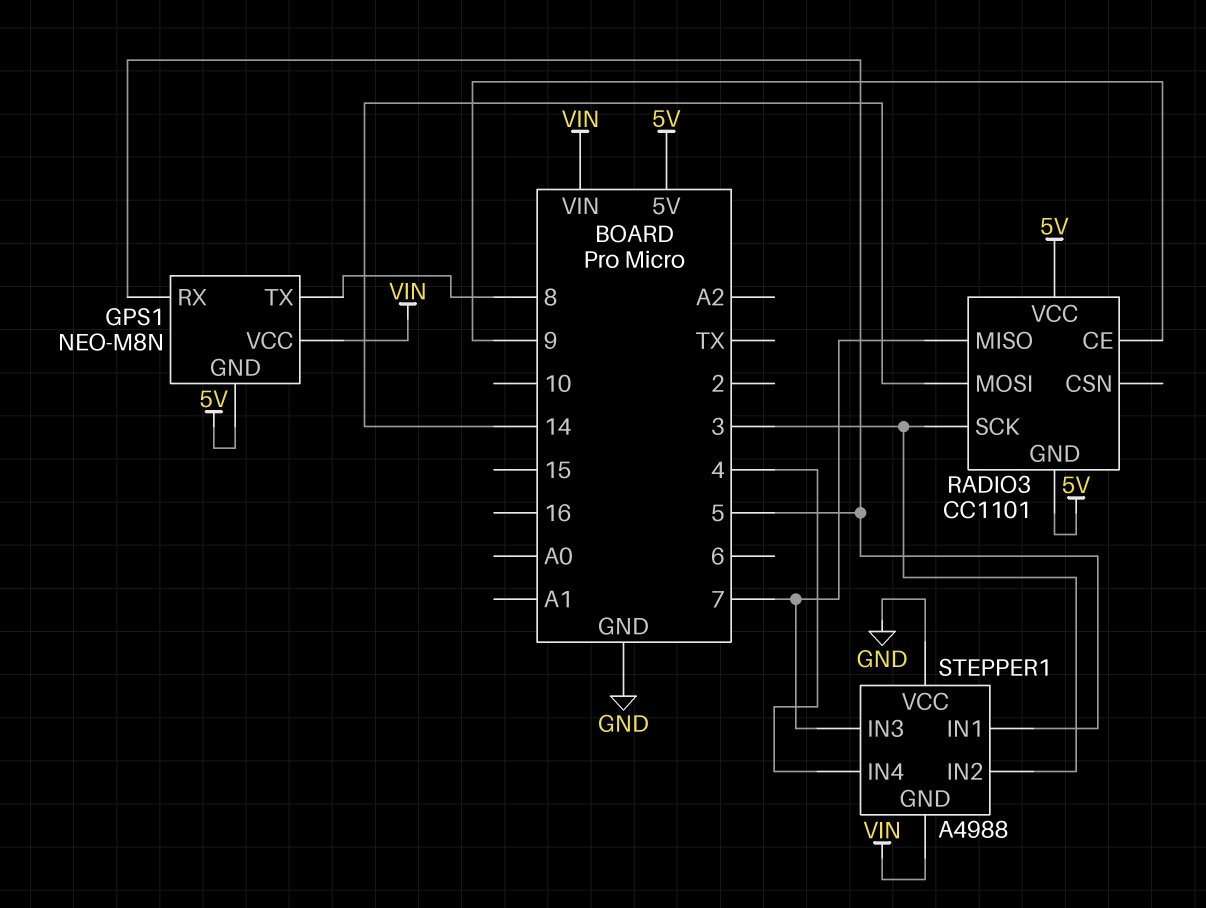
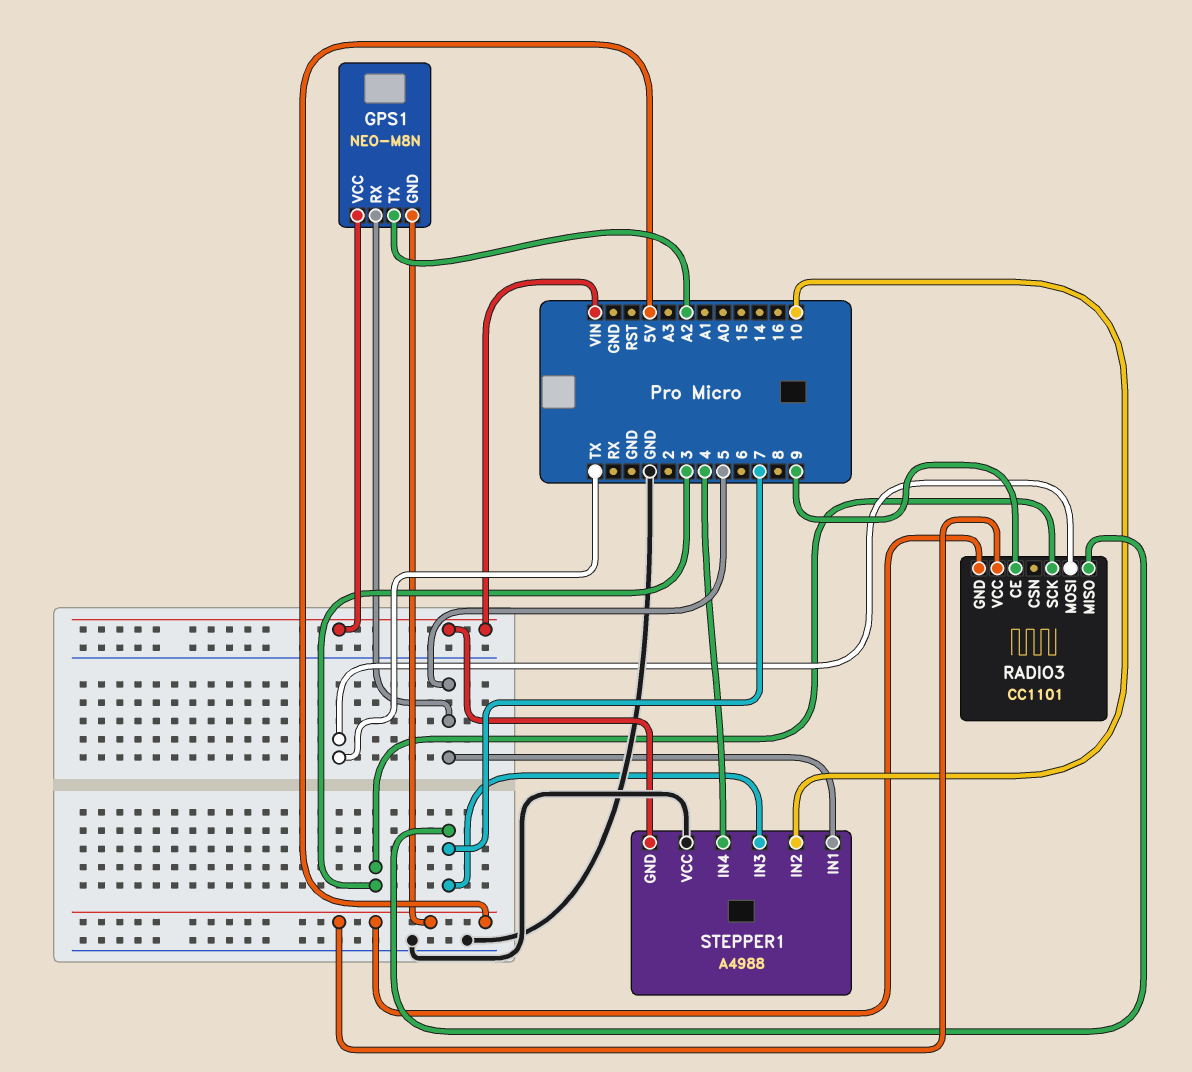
GPS1 pin TX: 8 -> A2
RADIO3 pin MOSI: 14 -> TX
STEPPER1 pin IN2: 3 -> 10

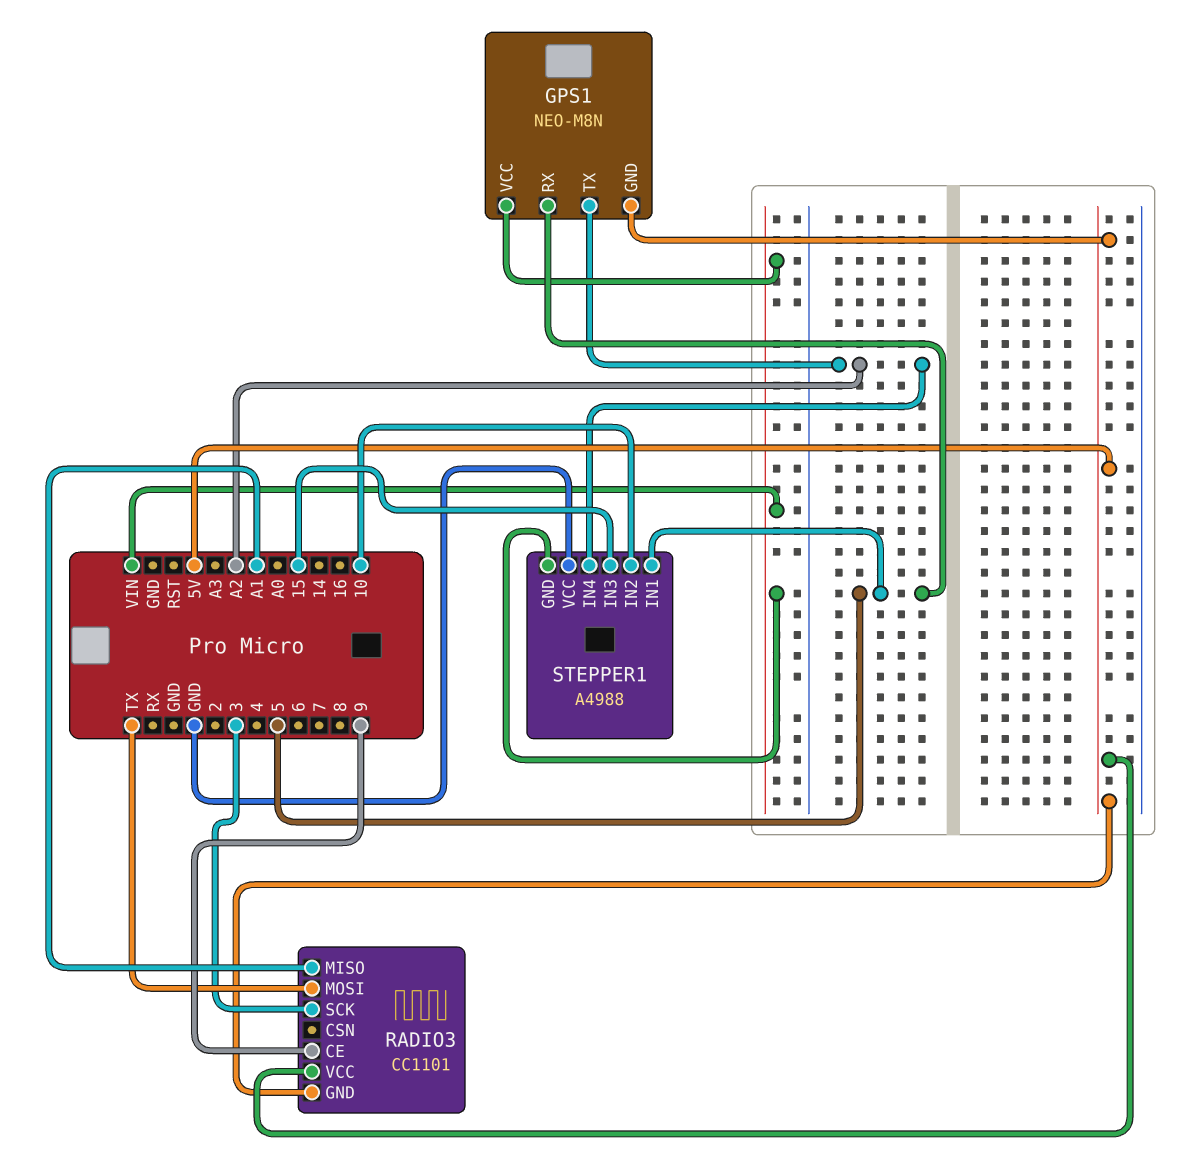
RADIO3 pin MISO: 7 -> A1
STEPPER1 pin IN3: 7 -> 15
STEPPER1 pin IN4: 4 -> A2

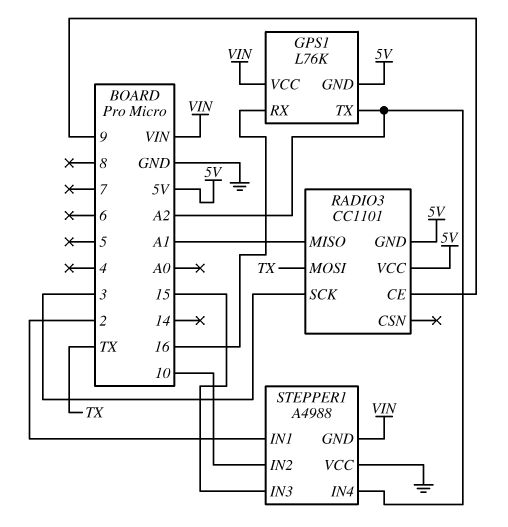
GPS1: NEO-M8N -> L76K
GPS1 pin RX: 5 -> 16
STEPPER1 pin IN1: 5 -> 2

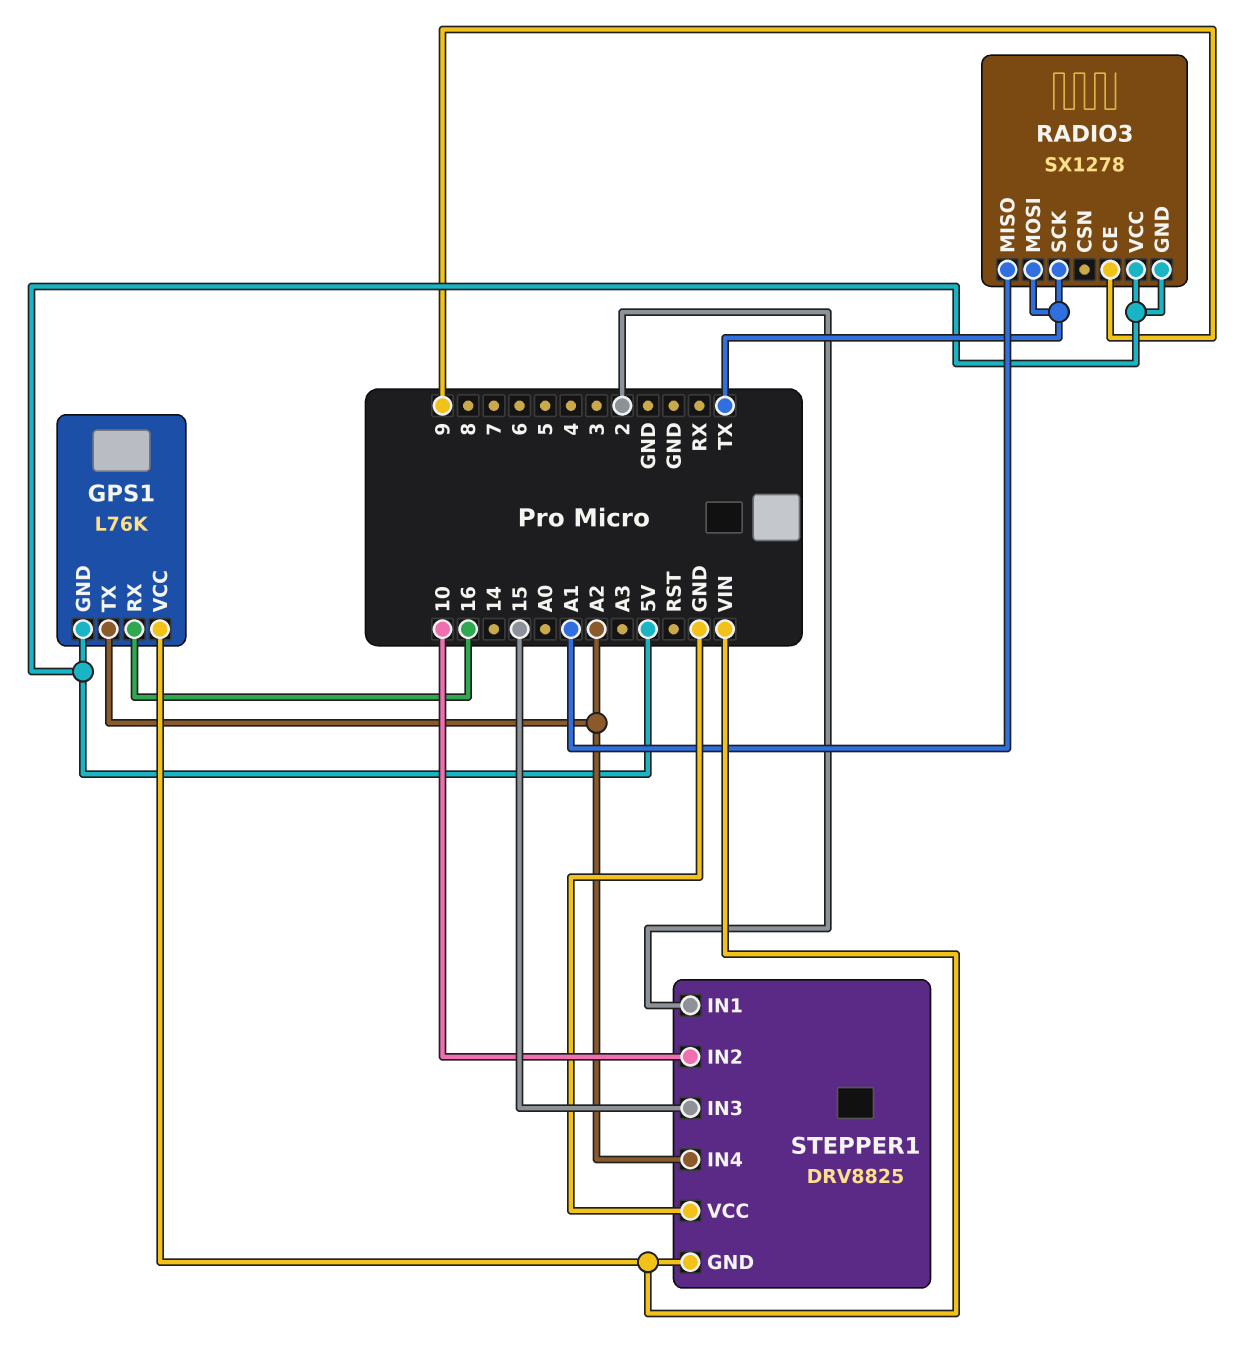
RADIO3: CC1101 -> SX1278
RADIO3 pin SCK: 3 -> TX
STEPPER1: A4988 -> DRV8825

